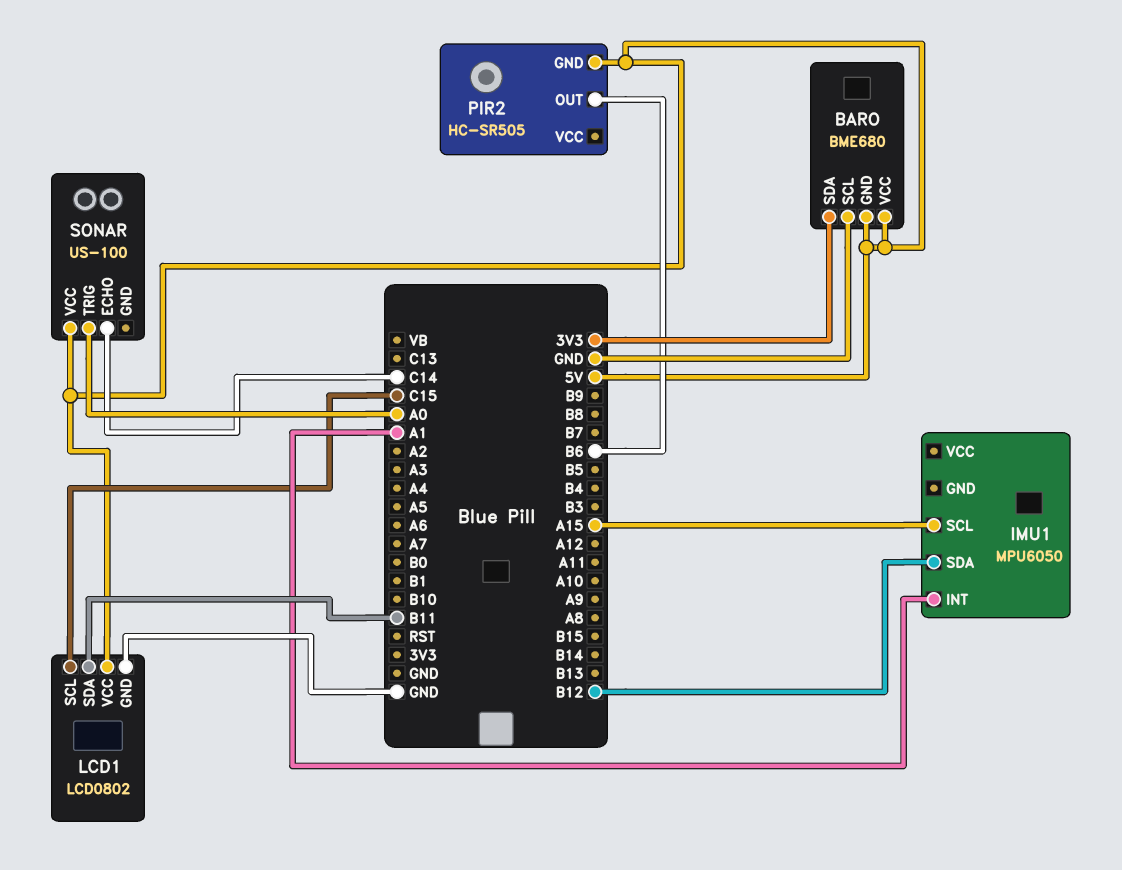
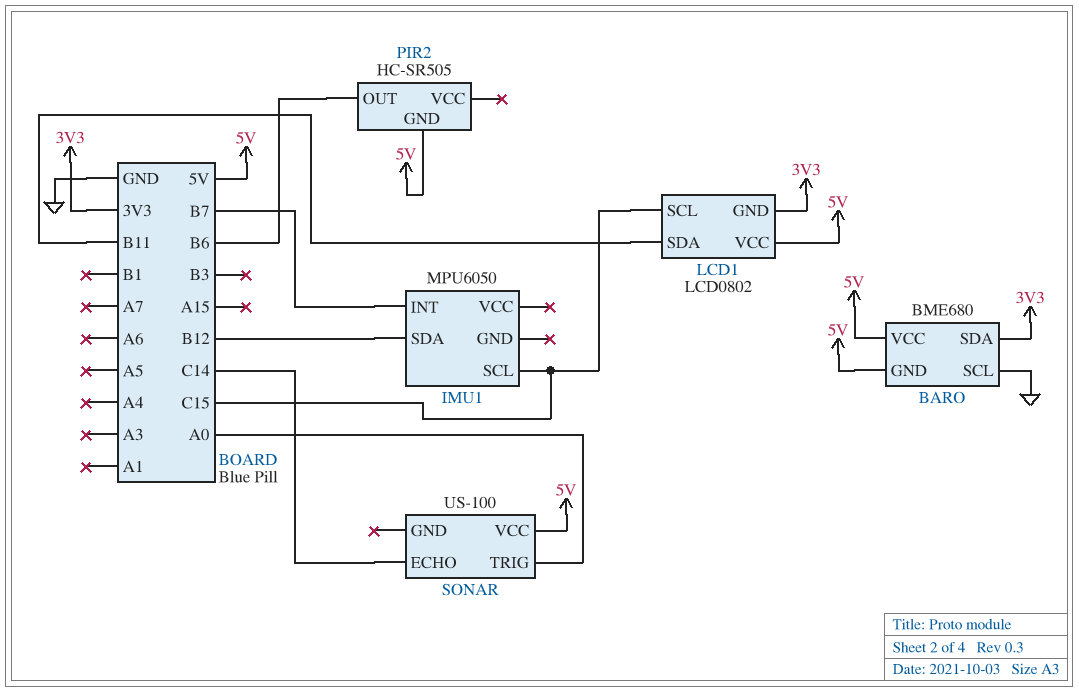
IMU1 pin INT: A1 -> B7
IMU1 pin SCL: A15 -> C15
LCD1 pin GND: GND -> 3V3

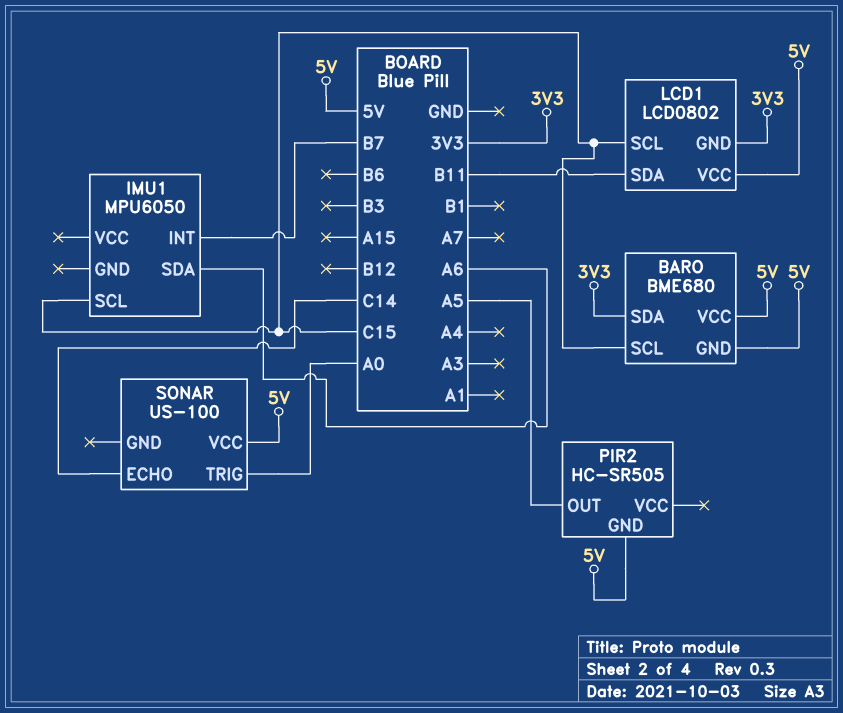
BARO pin SCL: GND -> C15
IMU1 pin SDA: B12 -> A6
PIR2 pin OUT: B6 -> A5

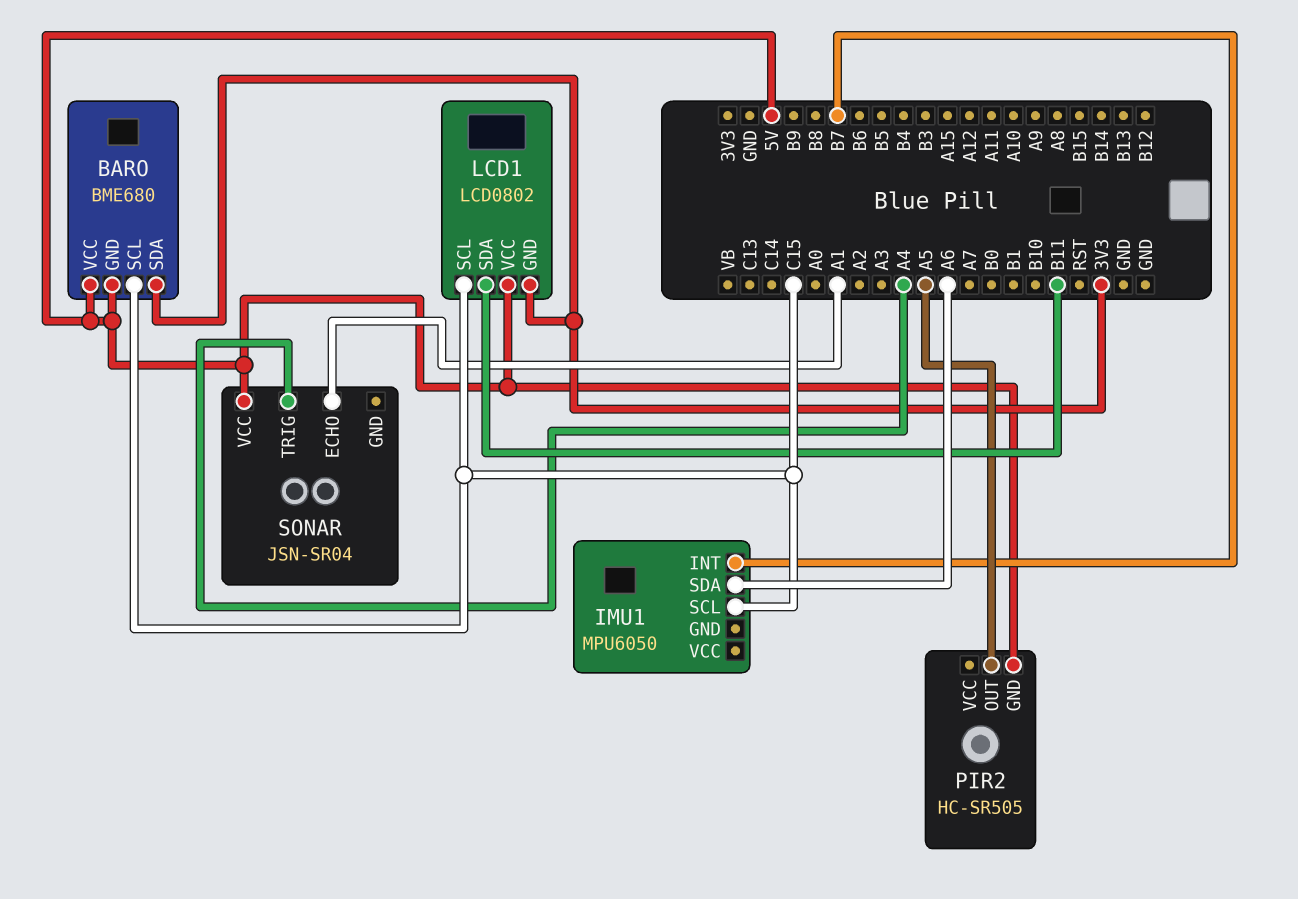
SONAR: US-100 -> JSN-SR04
SONAR pin ECHO: C14 -> A1
SONAR pin TRIG: A0 -> A4

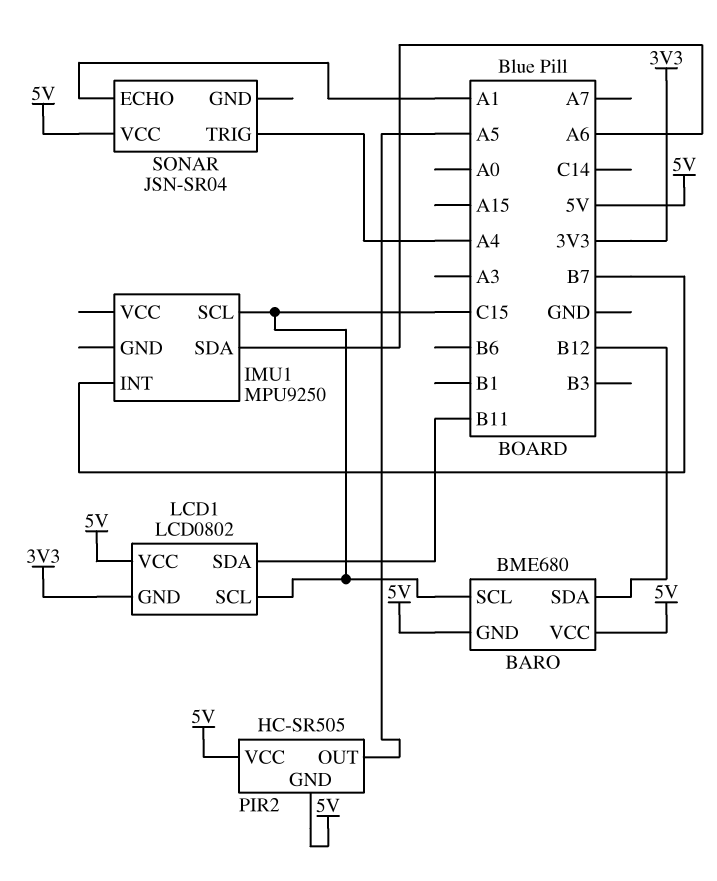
BARO pin SDA: 3V3 -> B12
IMU1: MPU6050 -> MPU9250
PIR2 pin VCC: none -> 5V

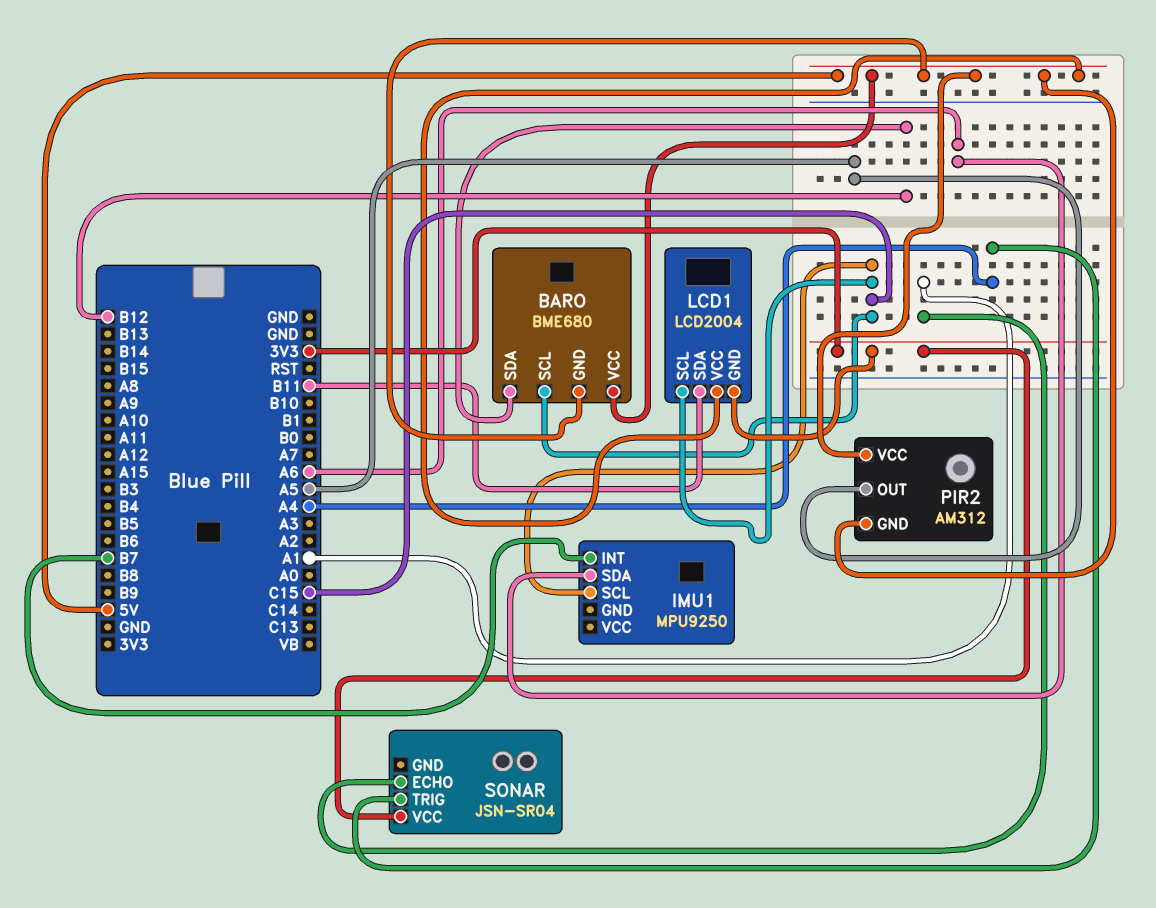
LCD1: LCD0802 -> LCD2004
PIR2: HC-SR505 -> AM312
SONAR pin VCC: 5V -> 3V3

